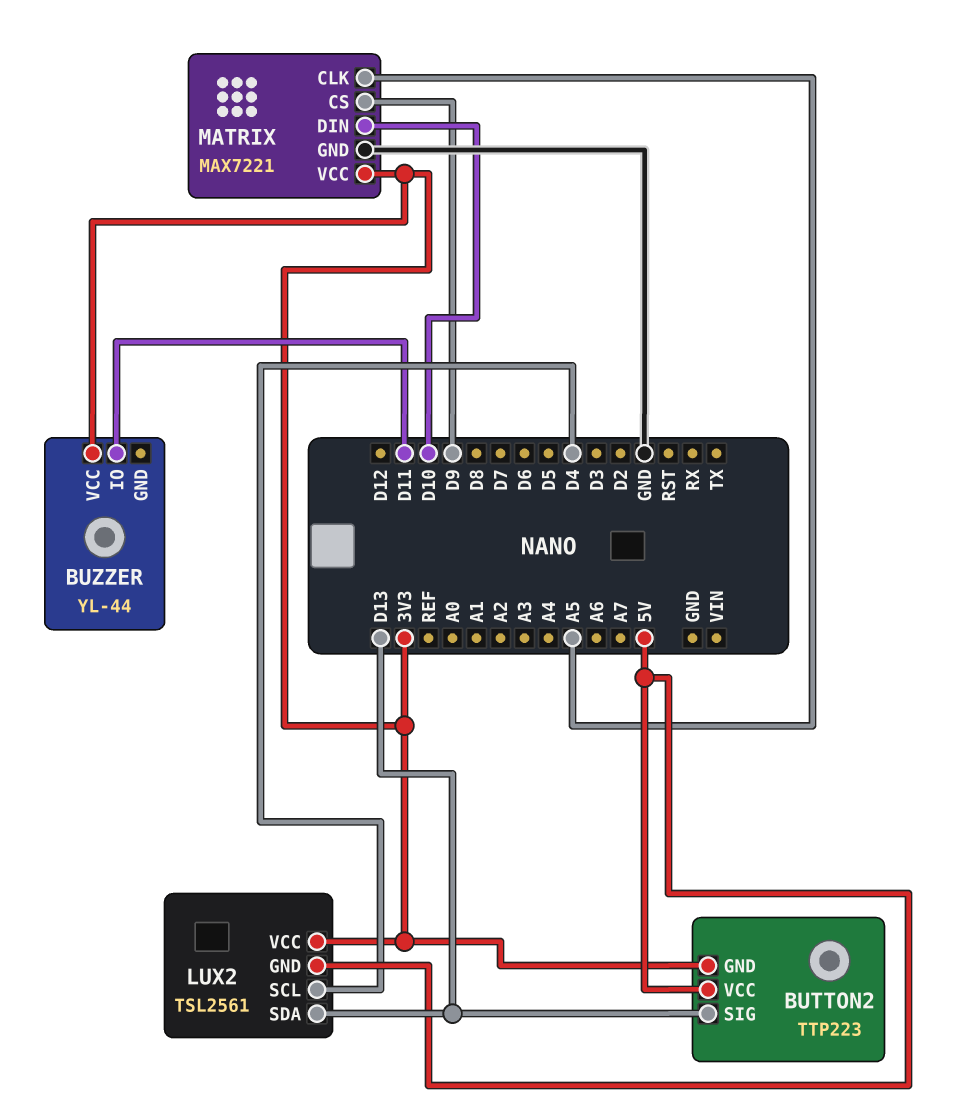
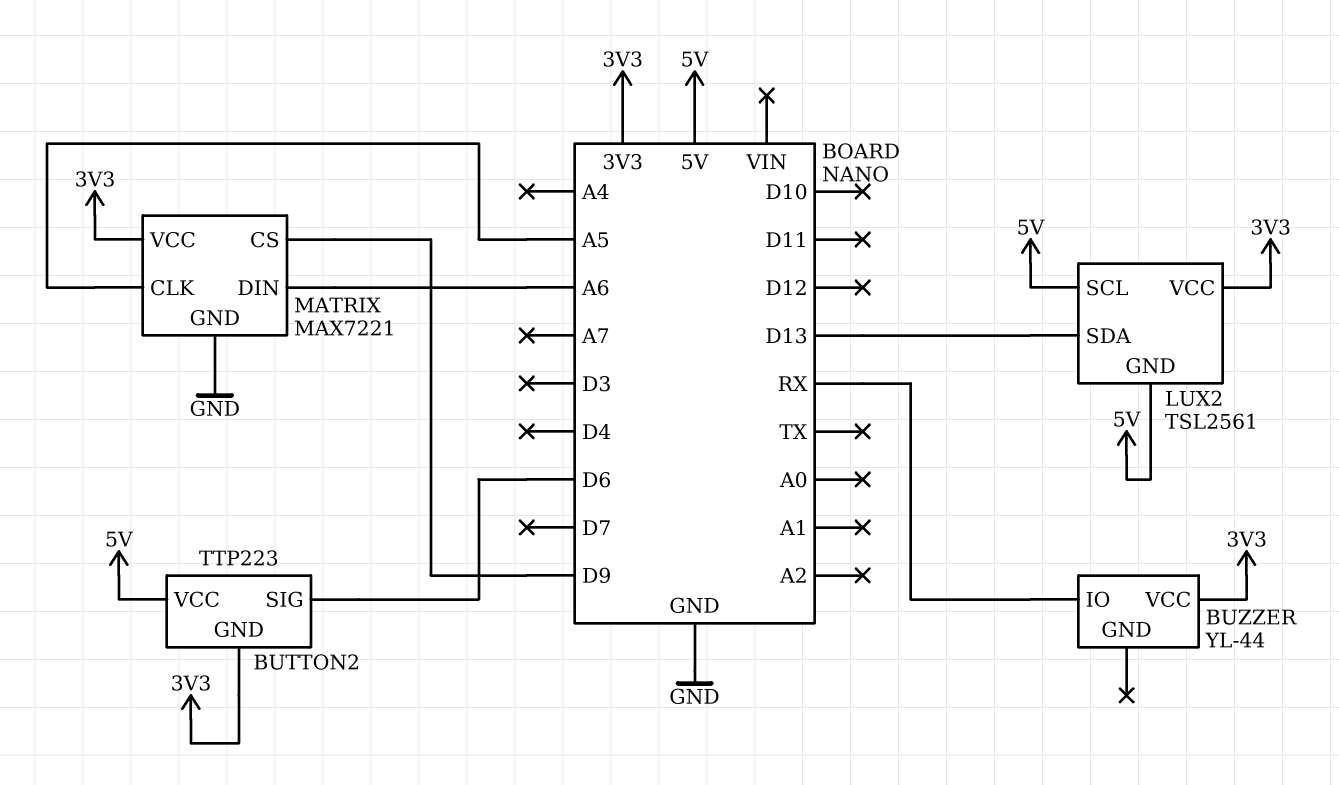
BUTTON2 pin SIG: D13 -> D6
BUZZER pin IO: D11 -> RX
LUX2 pin SCL: D4 -> 5V
MATRIX pin DIN: D10 -> A6

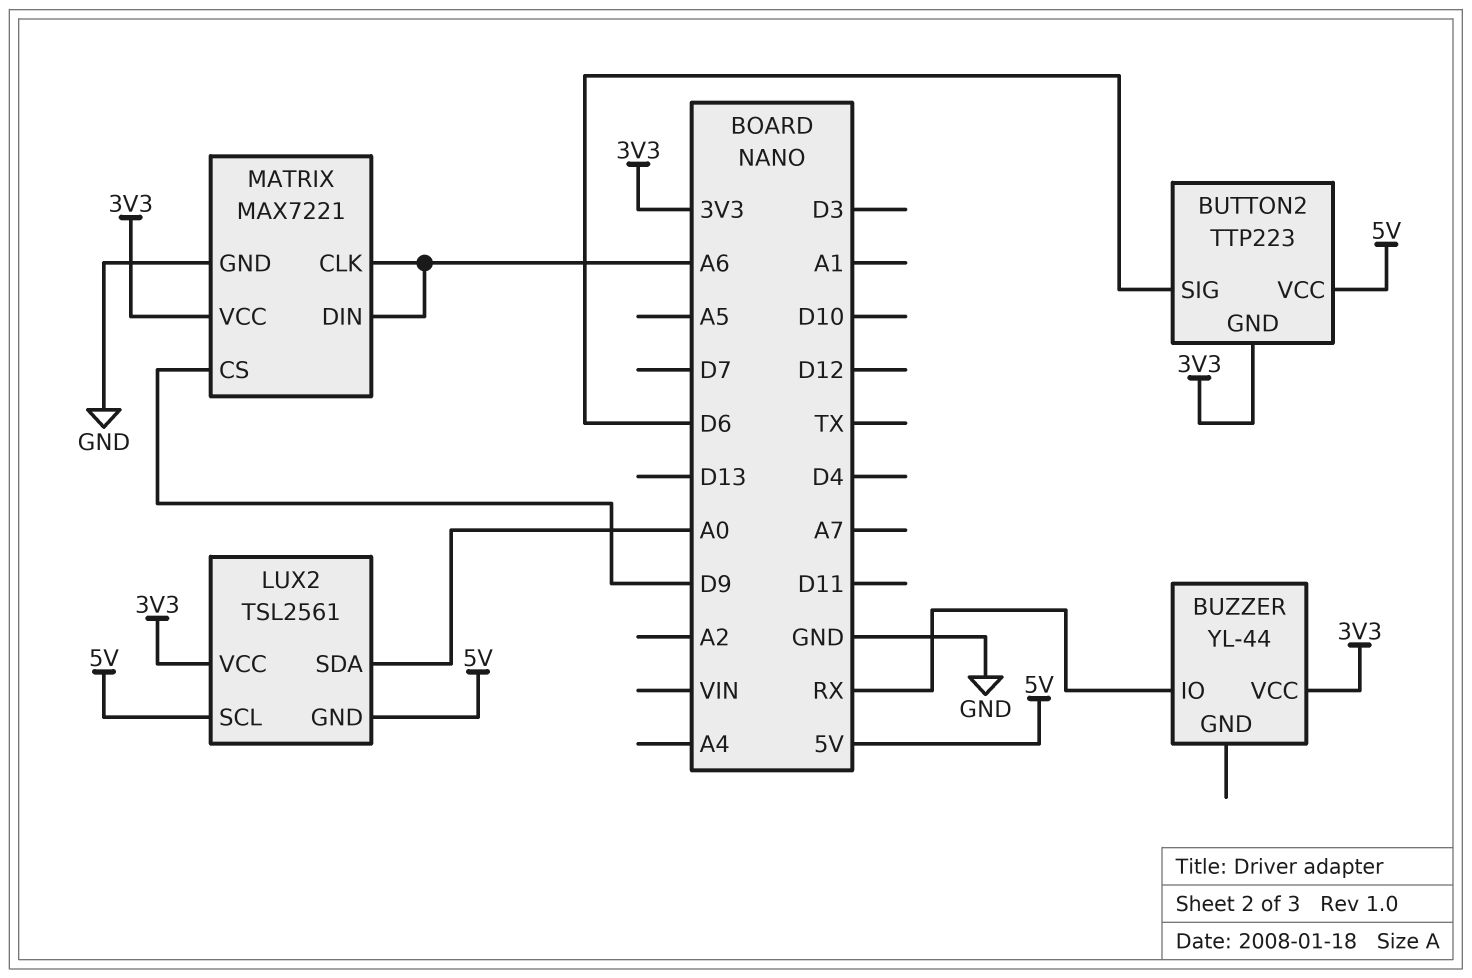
LUX2 pin SDA: D13 -> A0
MATRIX pin CLK: A5 -> A6

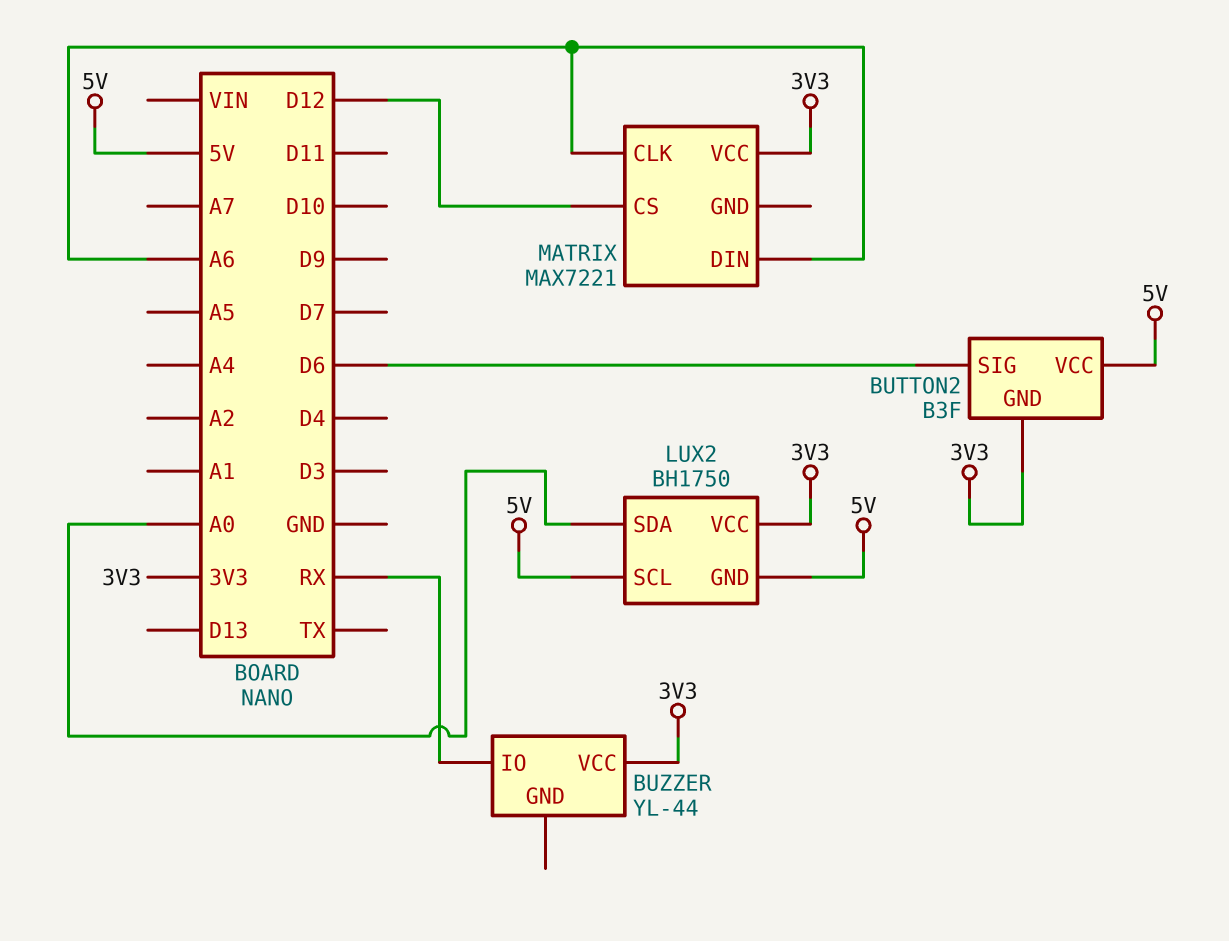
BUTTON2: TTP223 -> B3F
LUX2: TSL2561 -> BH1750
MATRIX pin CS: D9 -> D12
MATRIX pin GND: GND -> none

